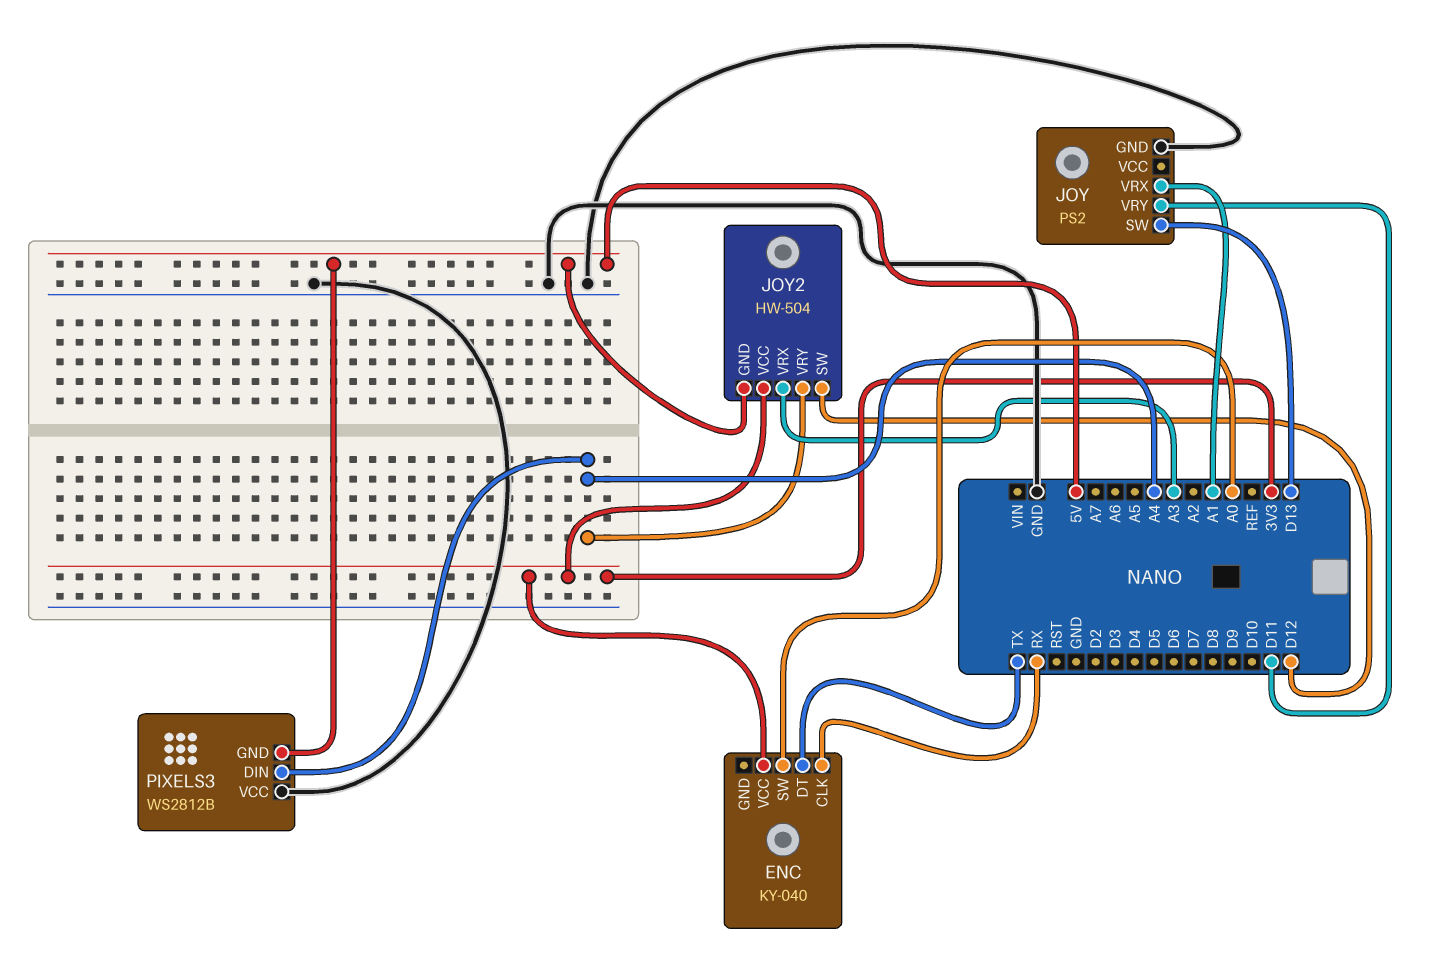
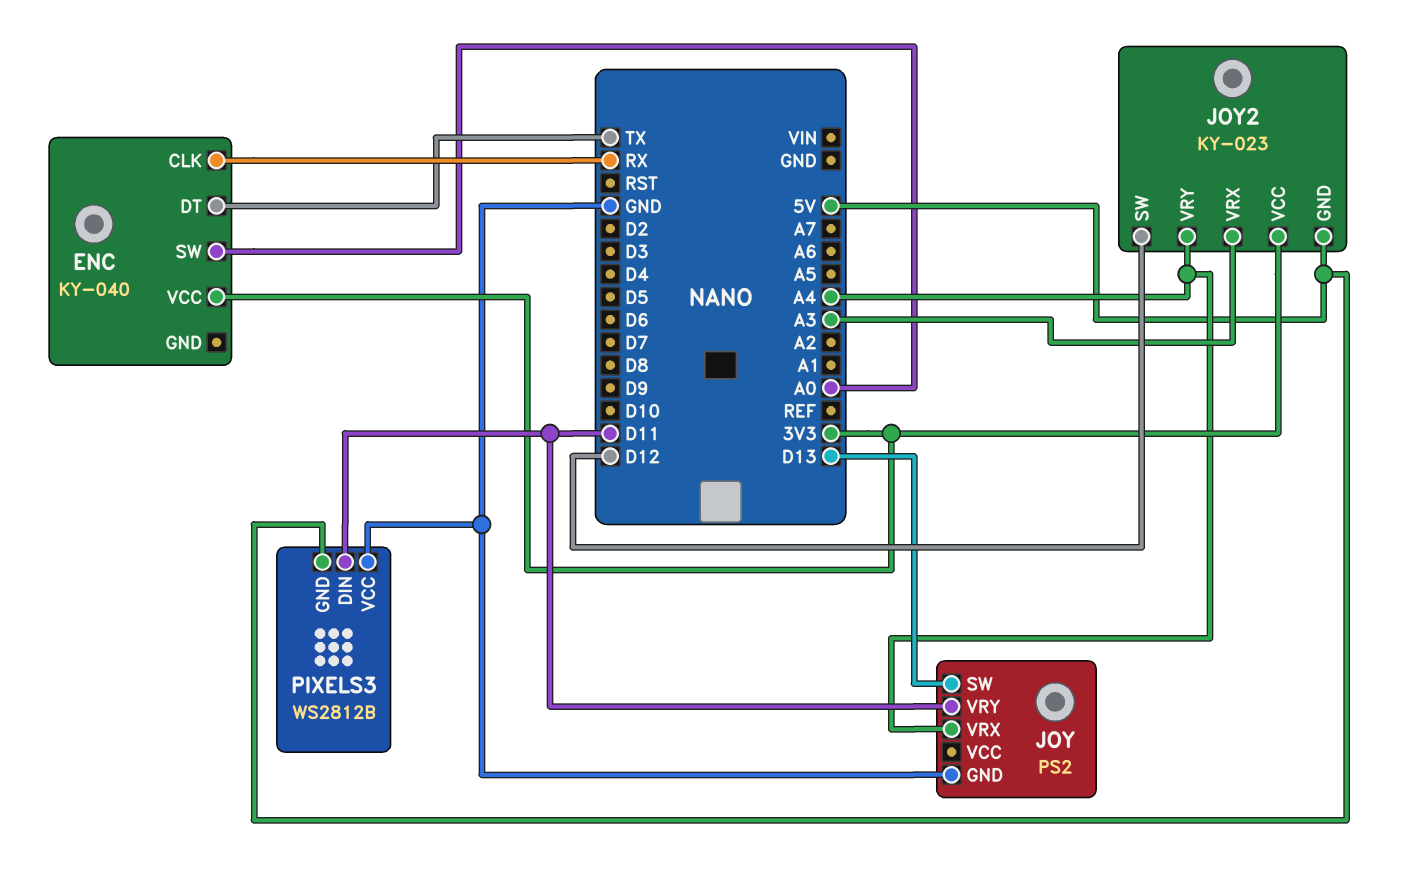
JOY pin VRX: A1 -> A4
JOY2: HW-504 -> KY-023
PIXELS3 pin DIN: A4 -> D11

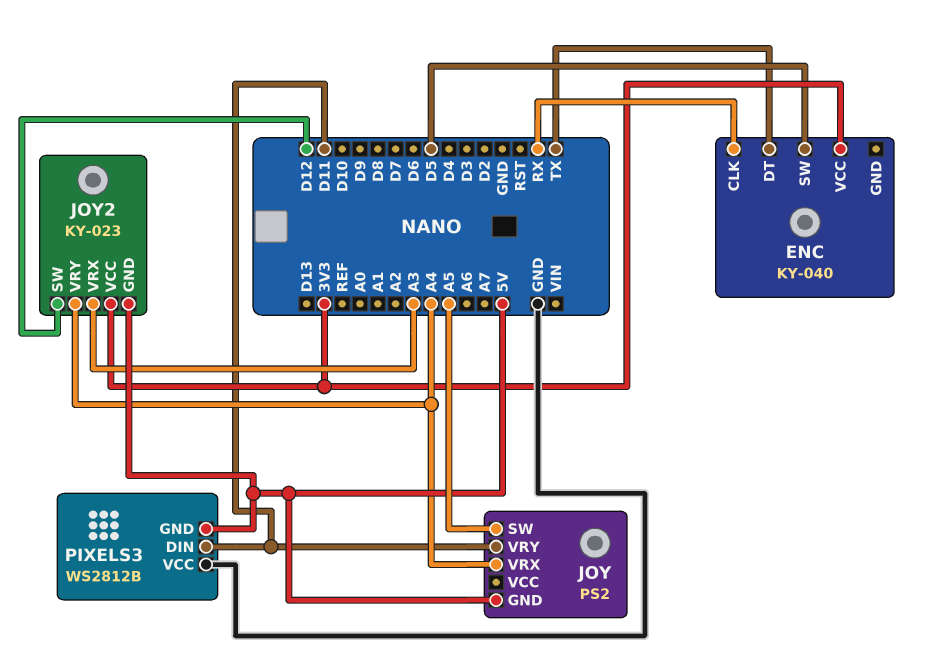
ENC pin SW: A0 -> D5
JOY pin GND: GND -> 5V
JOY pin SW: D13 -> A5

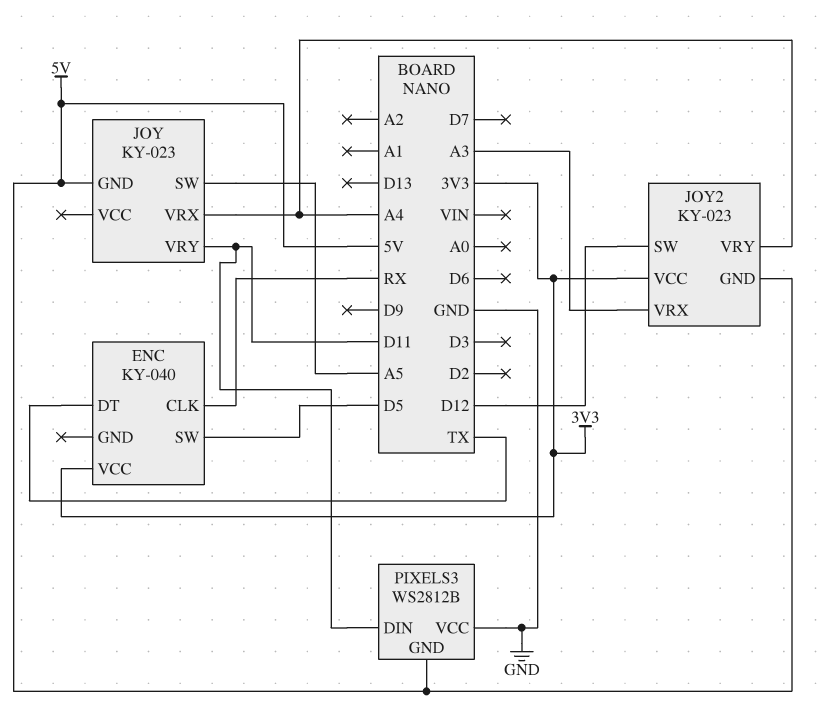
JOY: PS2 -> KY-023

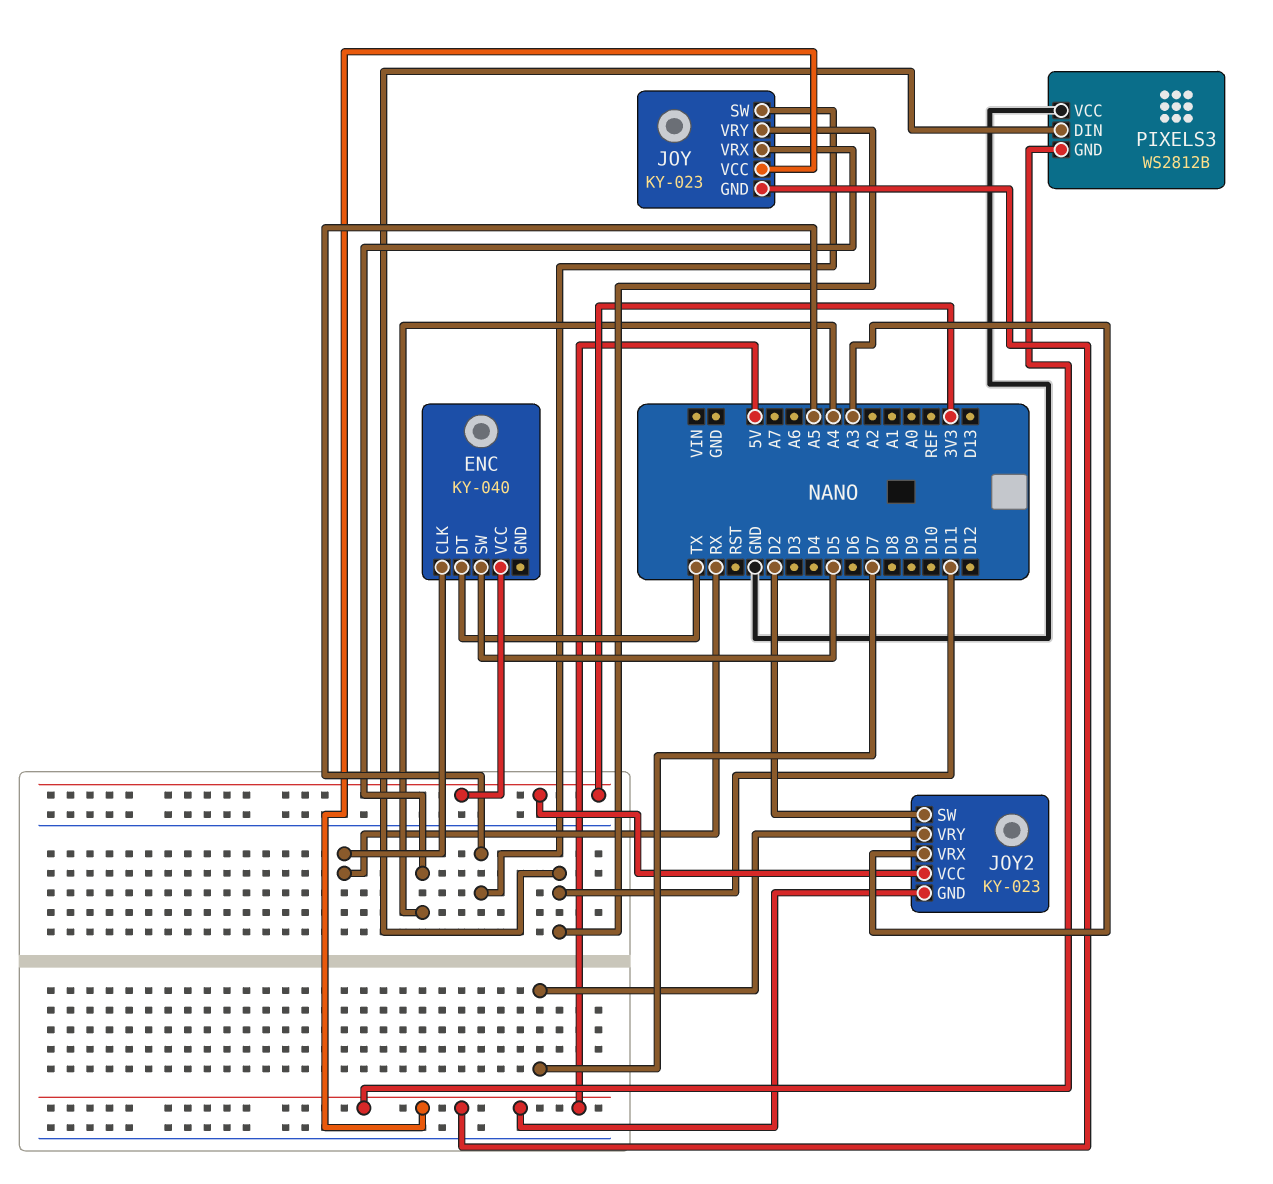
JOY pin VCC: none -> 5V
JOY2 pin SW: D12 -> D2
JOY2 pin VRY: A4 -> D7

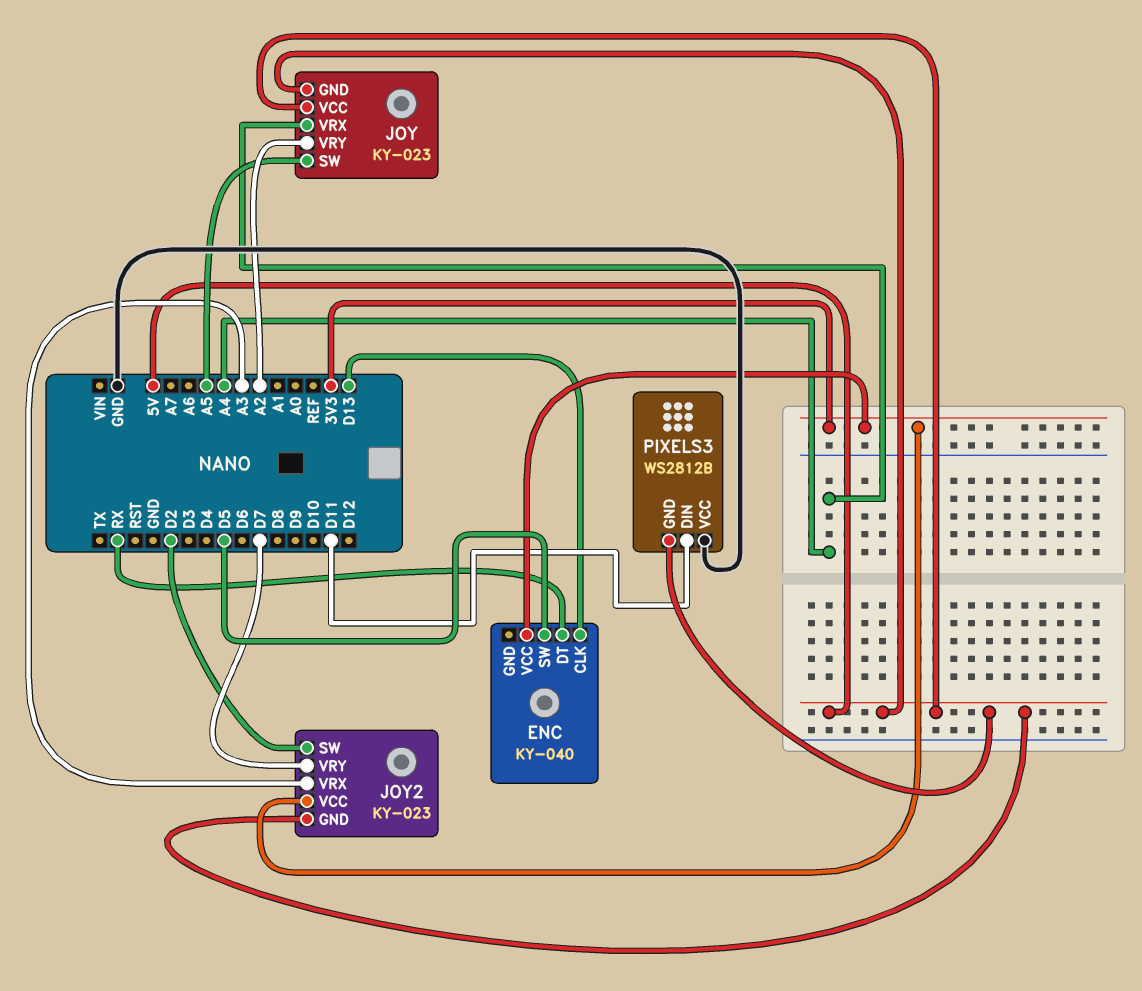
ENC pin CLK: RX -> D13
ENC pin DT: TX -> RX
JOY pin VRY: D11 -> A2

